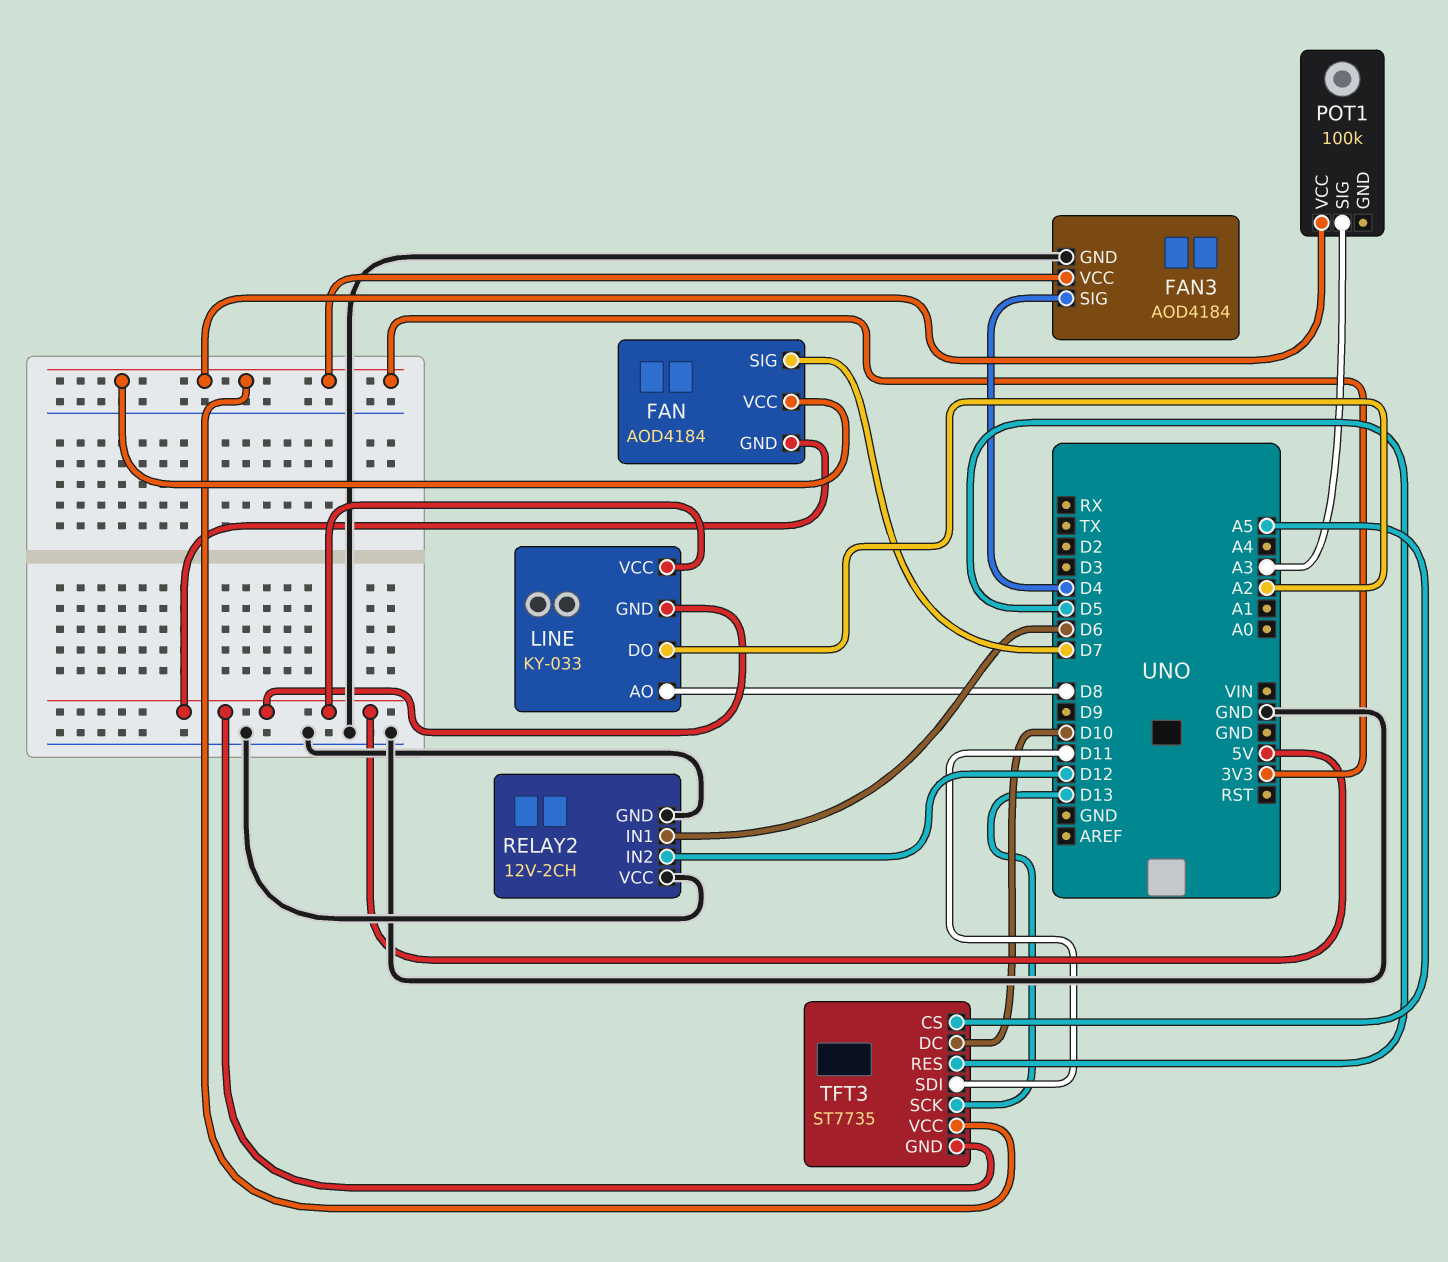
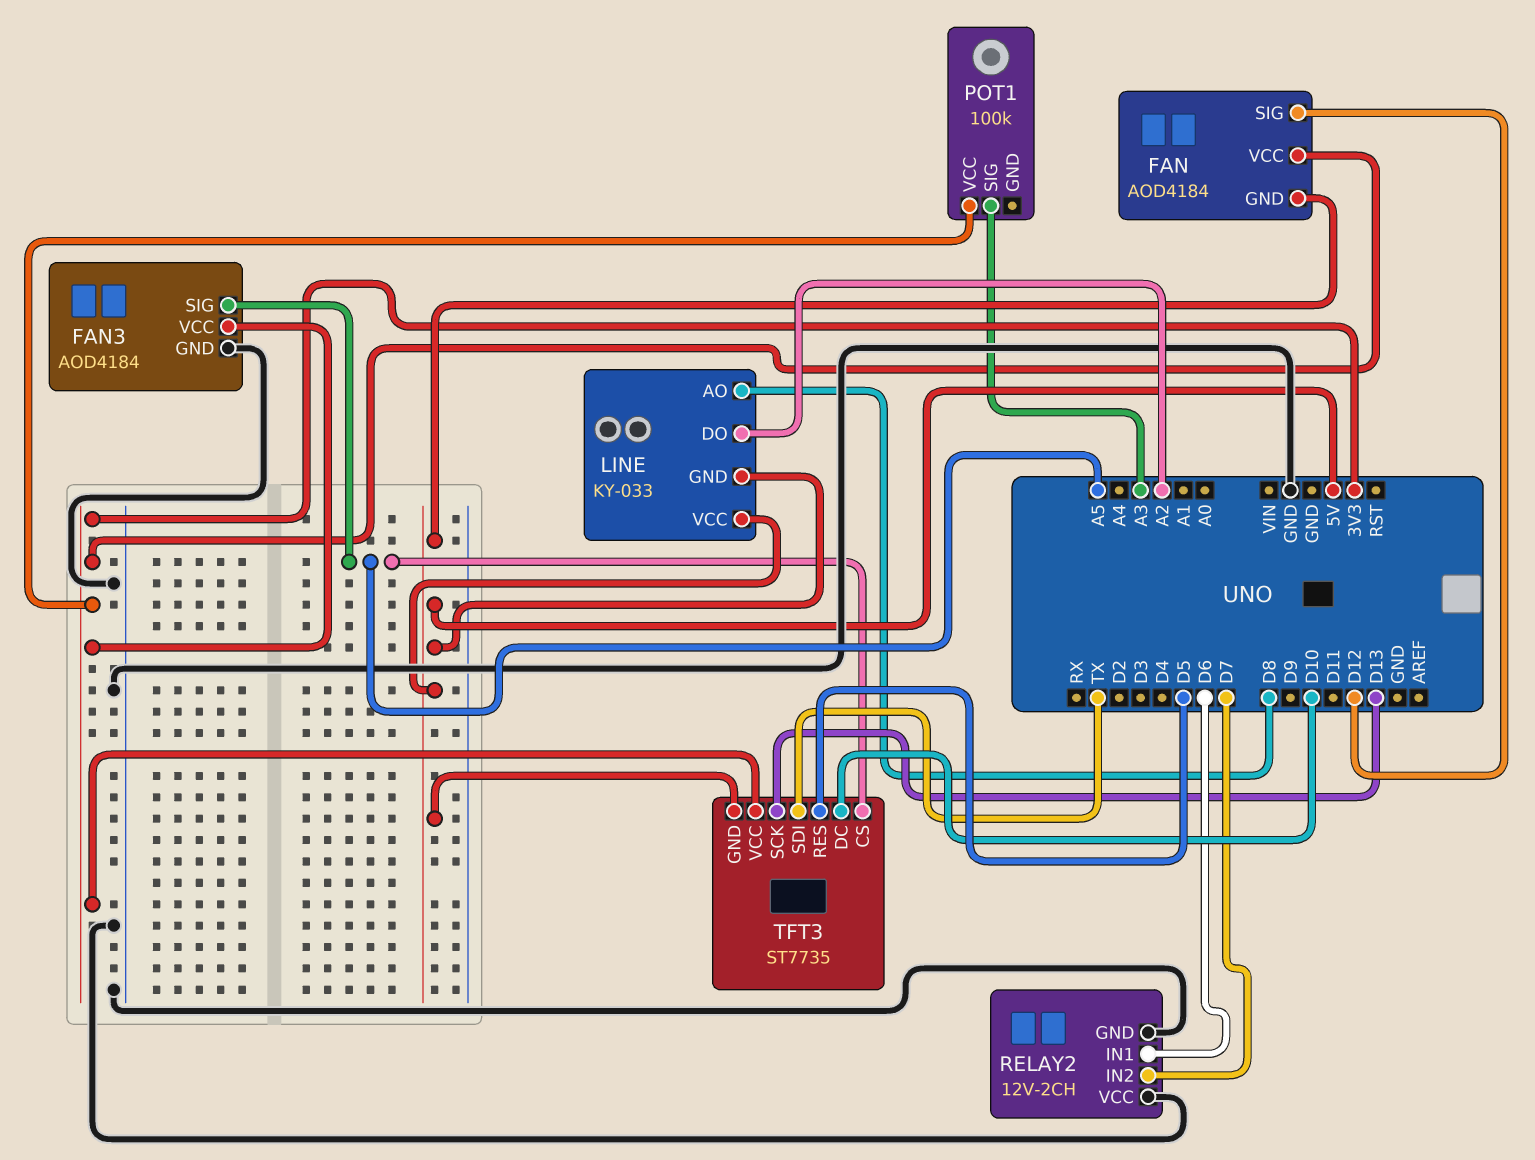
FAN pin SIG: D7 -> D12
FAN3 pin SIG: D4 -> A5
RELAY2 pin IN2: D12 -> D7
TFT3 pin SDI: D11 -> TX

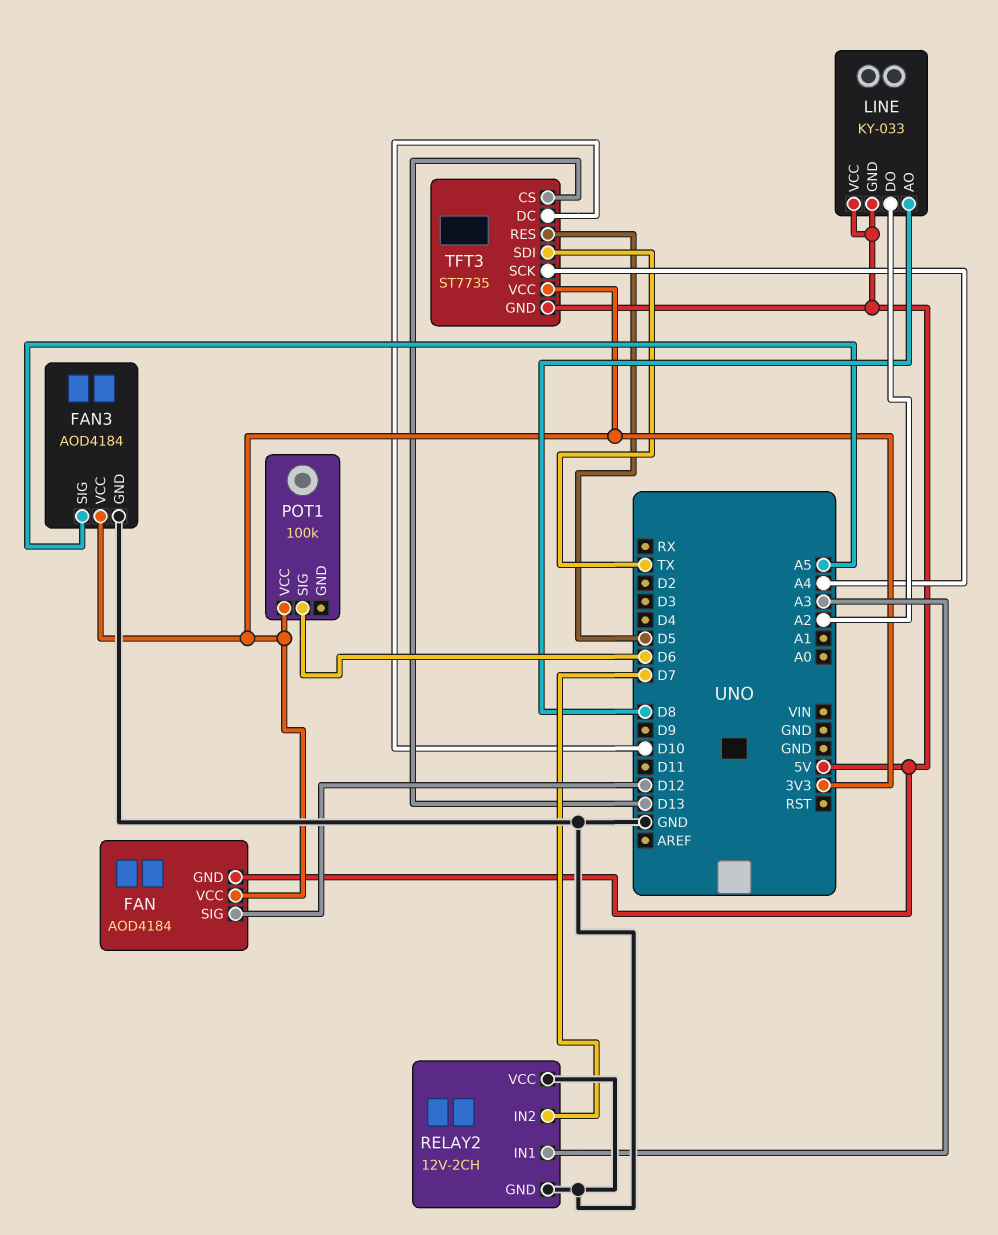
POT1 pin SIG: A3 -> D6
RELAY2 pin IN1: D6 -> A3
TFT3 pin CS: A5 -> D13
TFT3 pin SCK: D13 -> A4

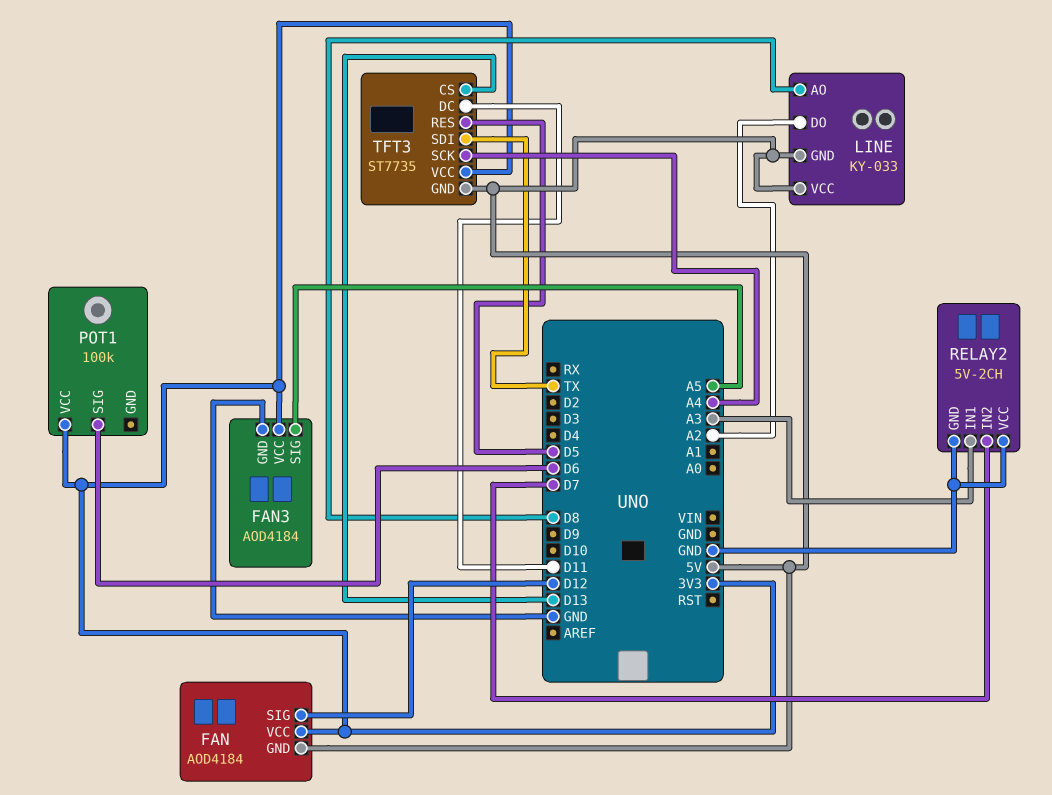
RELAY2: 12V-2CH -> 5V-2CH
TFT3 pin DC: D10 -> D11

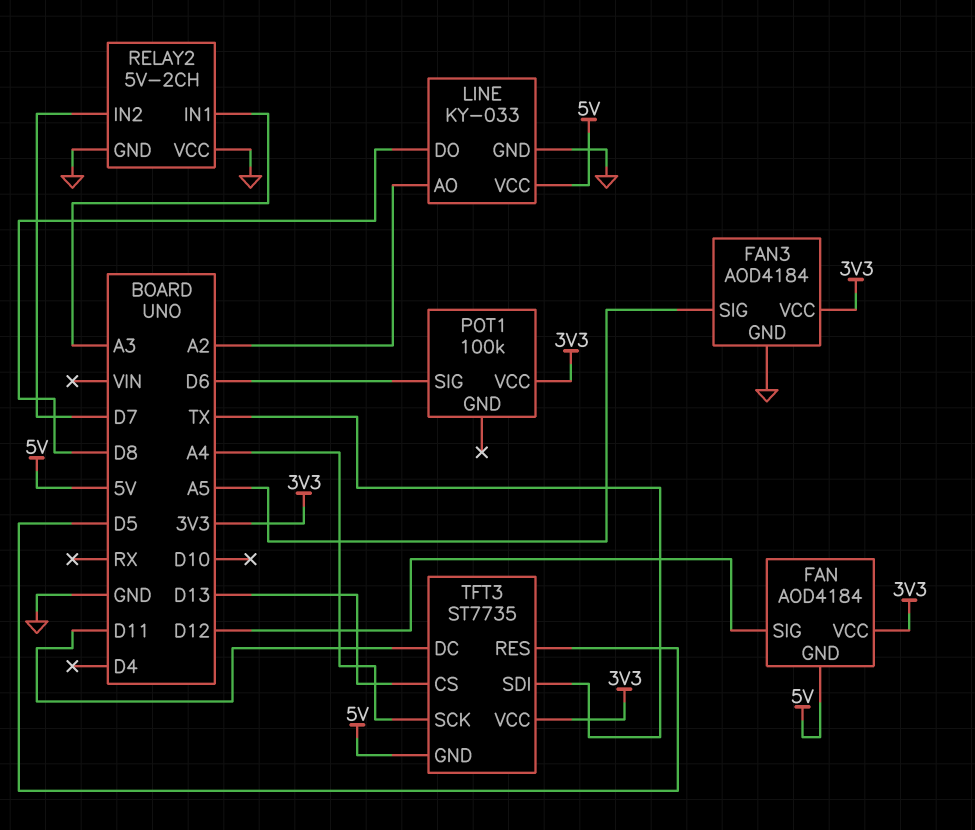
LINE pin AO: D8 -> A2
LINE pin DO: A2 -> D8
LINE pin GND: 5V -> GND

